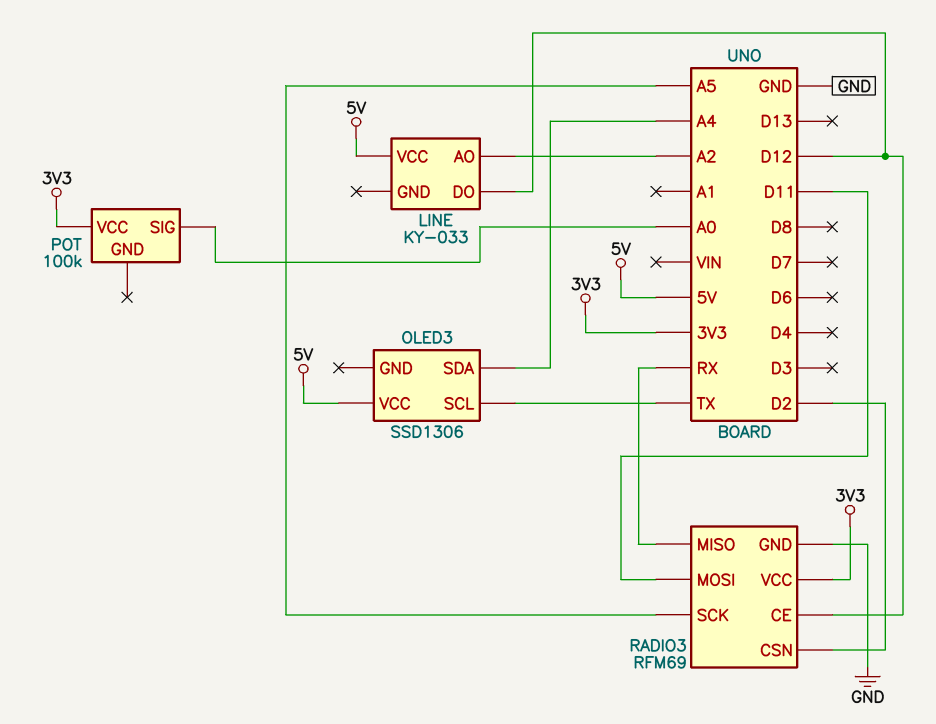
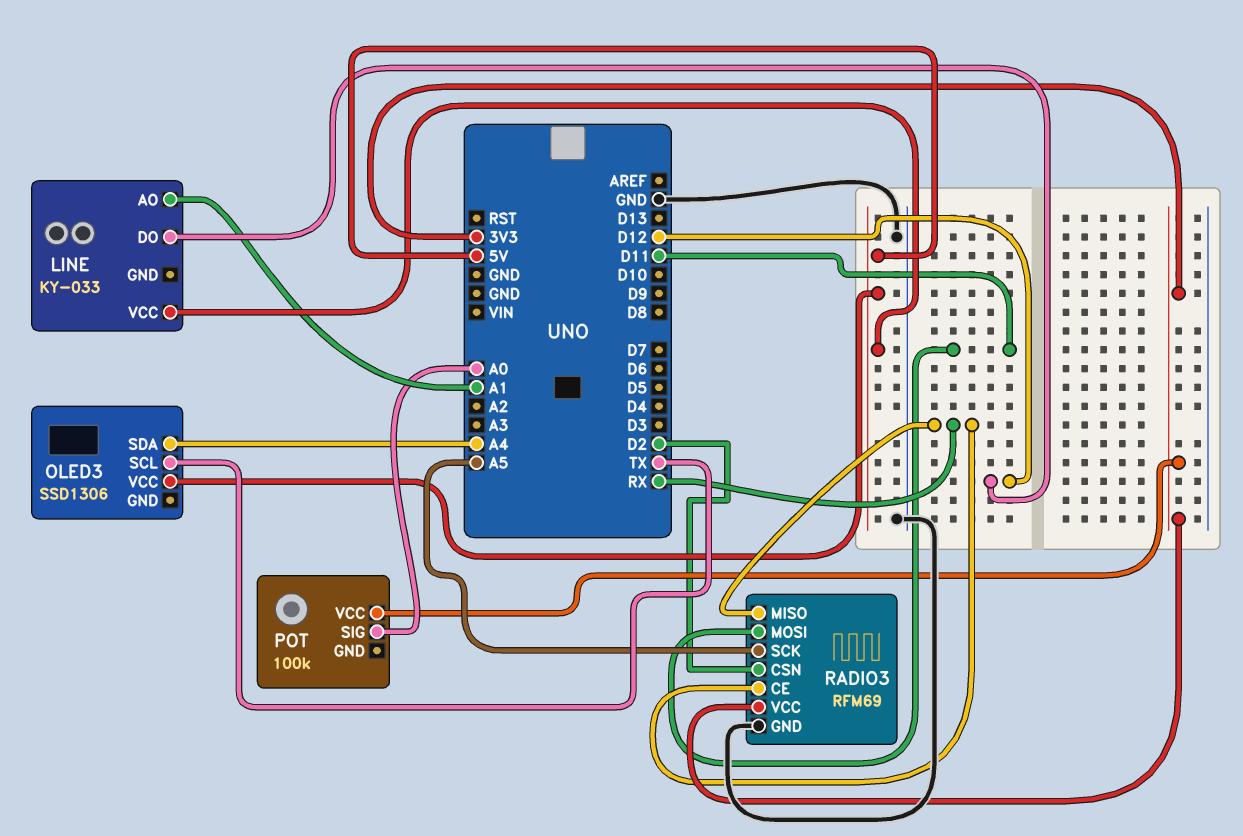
LINE pin AO: A2 -> A1
RADIO3 pin CE: D12 -> RX

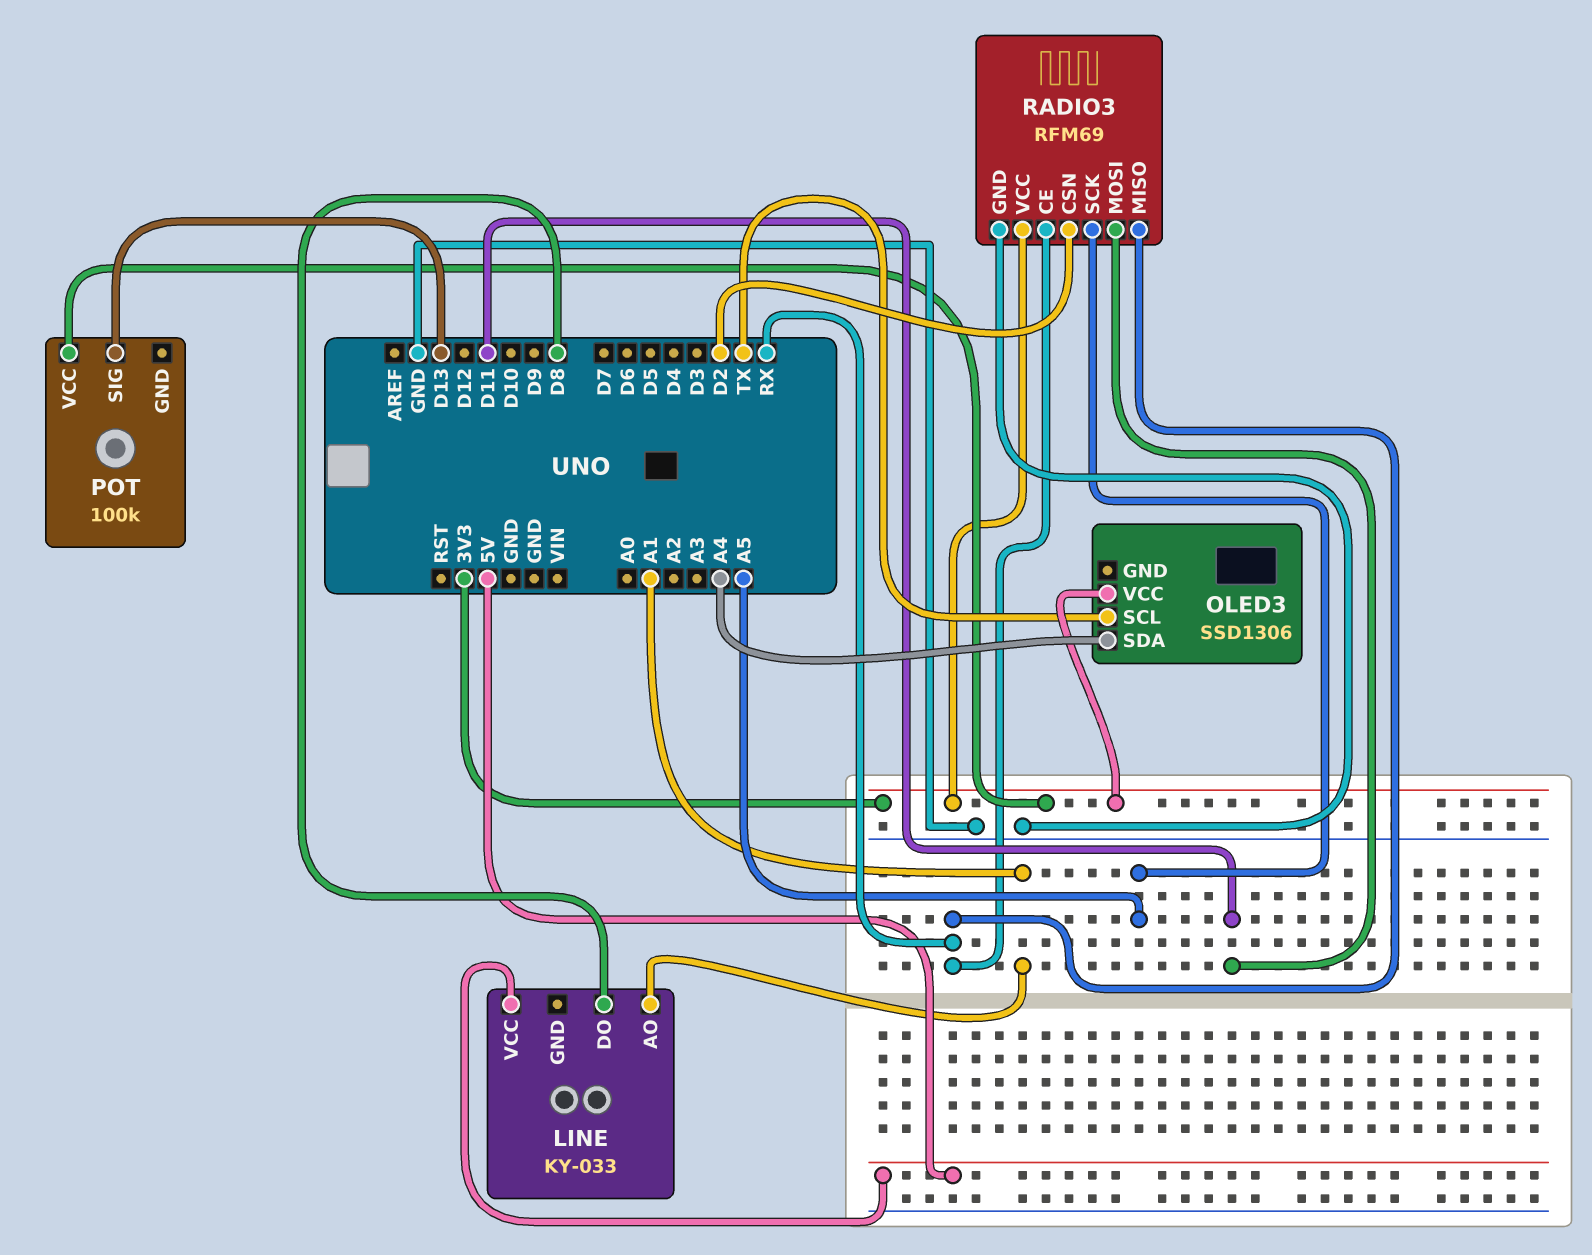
LINE pin DO: D12 -> D8
OLED3 pin VCC: 5V -> 3V3
POT pin SIG: A0 -> D13

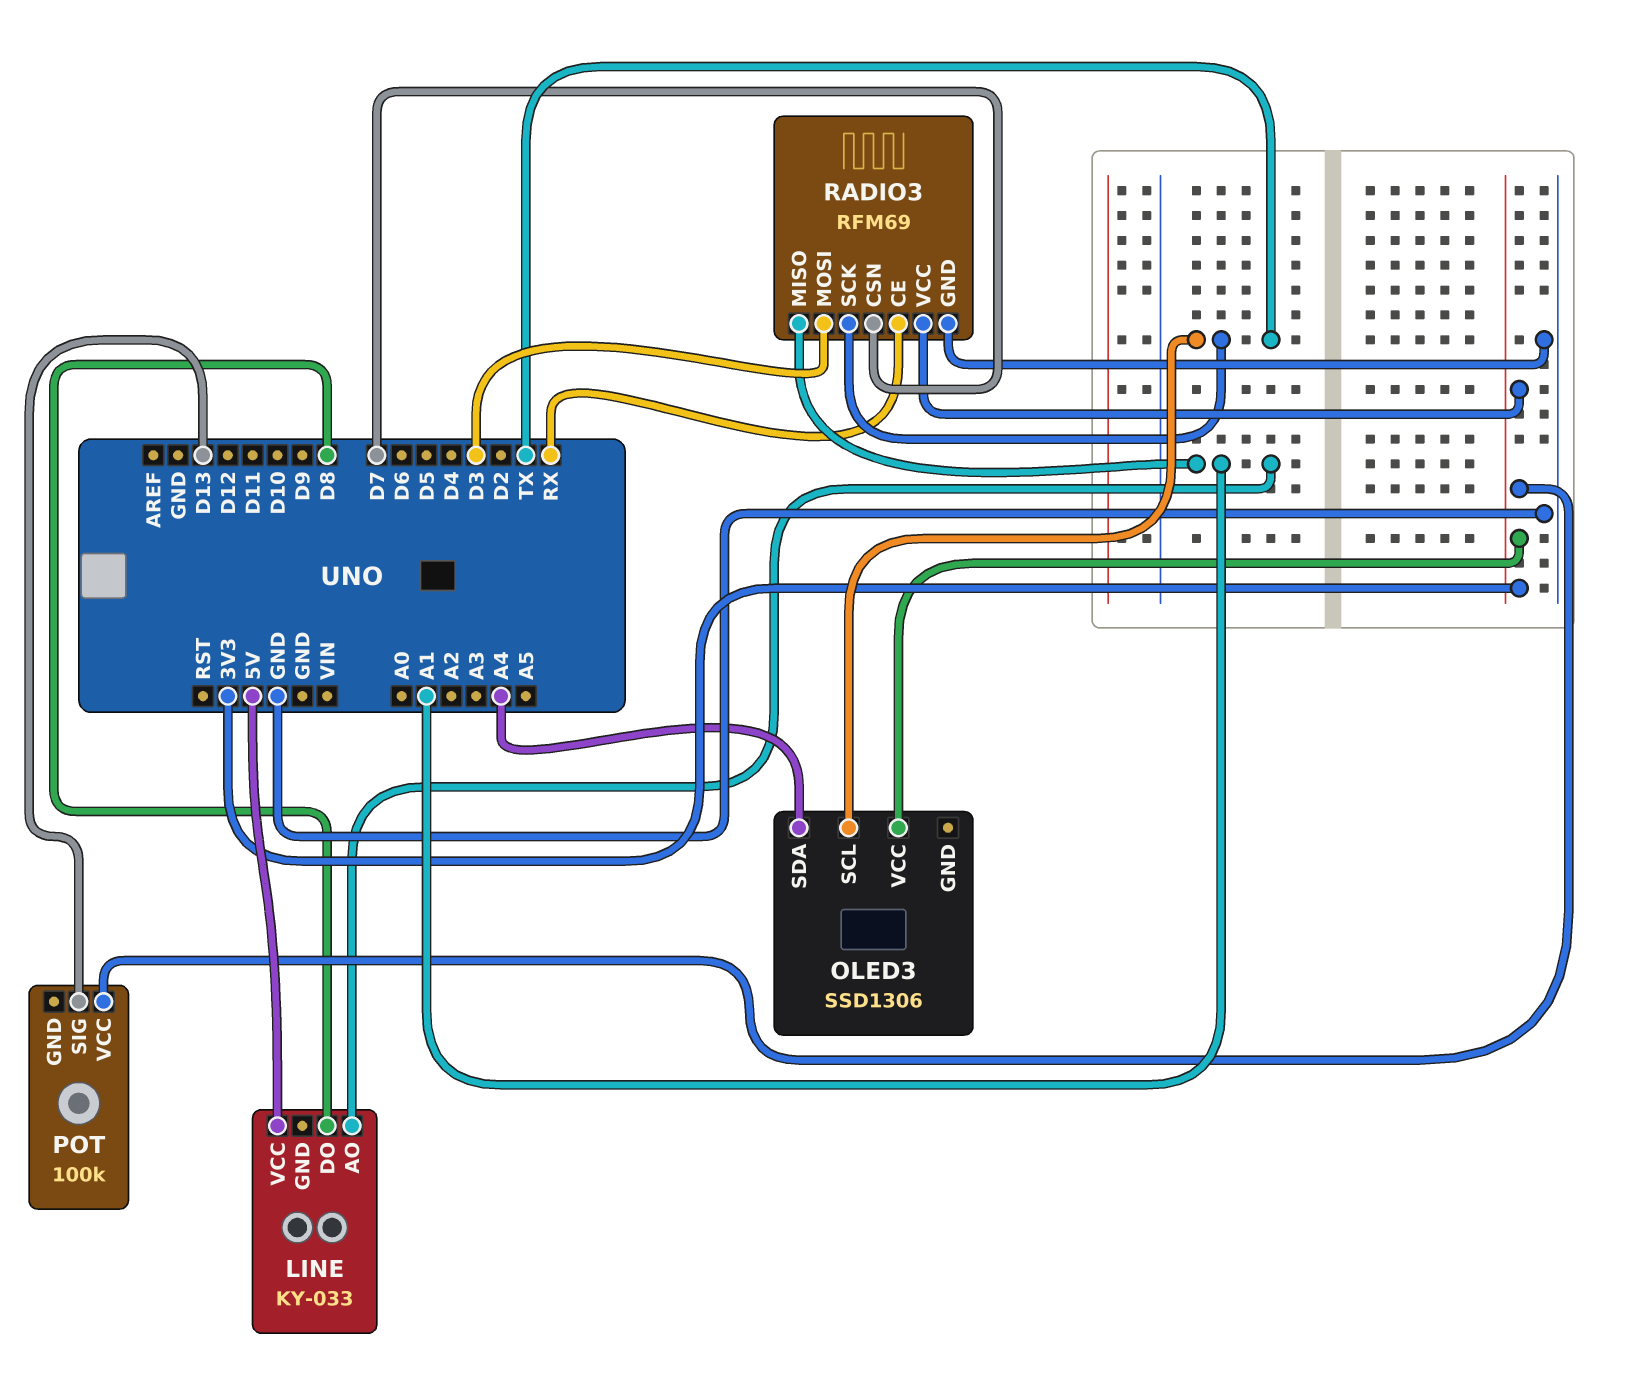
RADIO3 pin CSN: D2 -> D7
RADIO3 pin MISO: RX -> A1
RADIO3 pin MOSI: D11 -> D3
RADIO3 pin SCK: A5 -> TX

